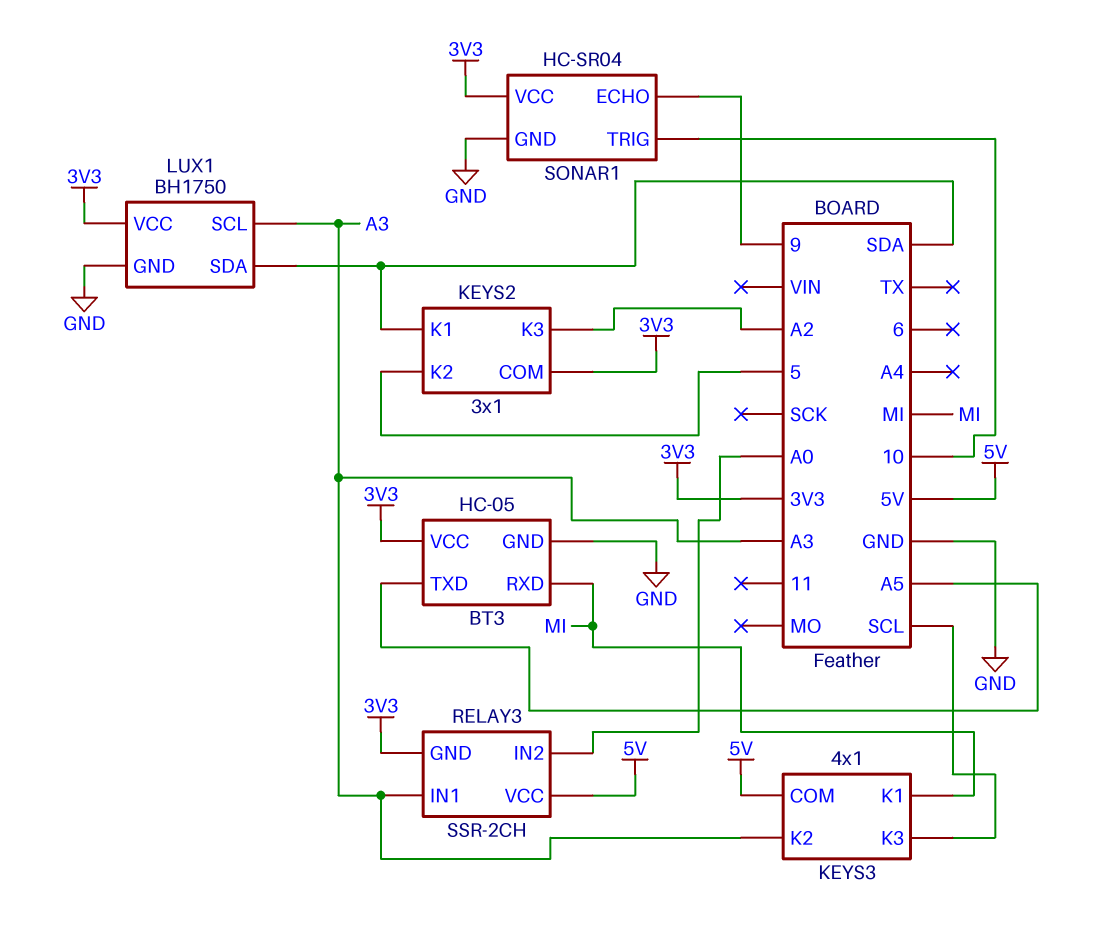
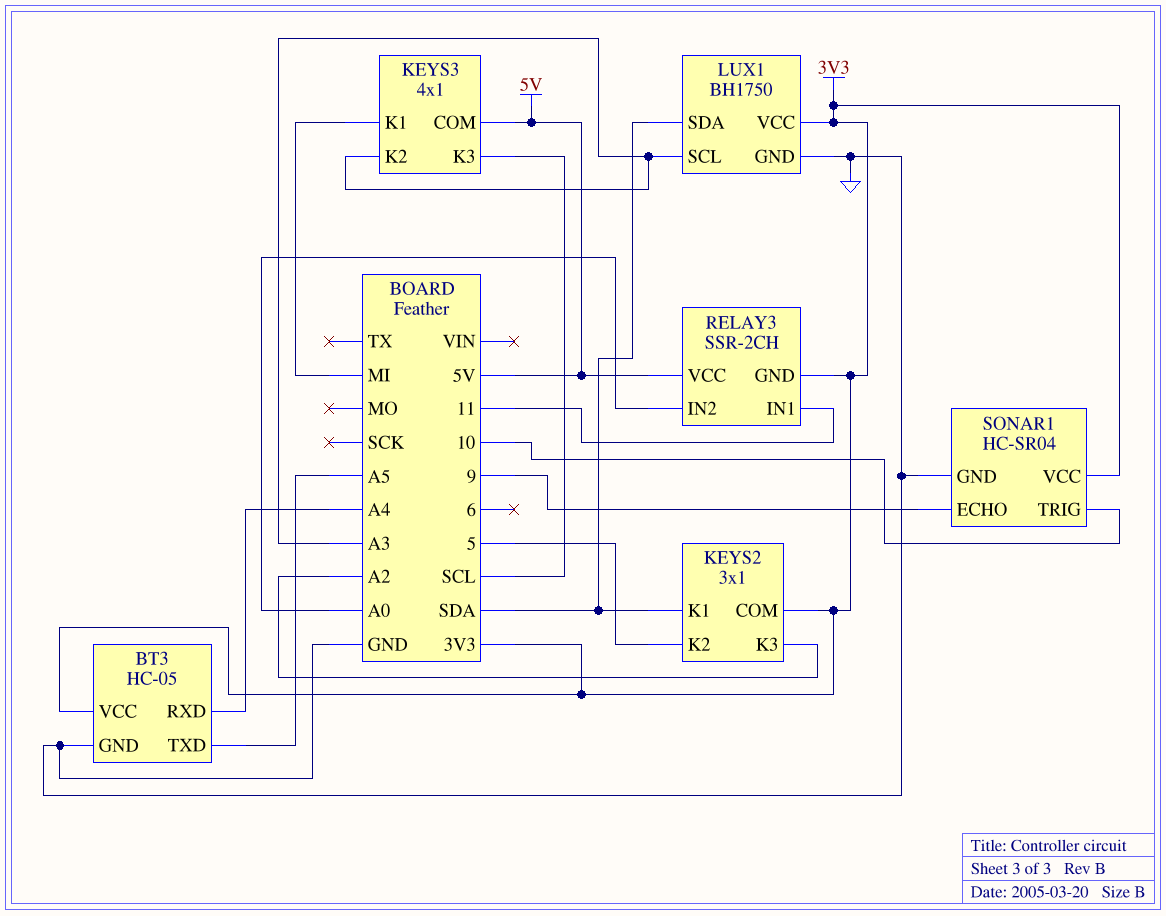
BT3 pin RXD: MI -> A4
RELAY3 pin IN1: A3 -> 11

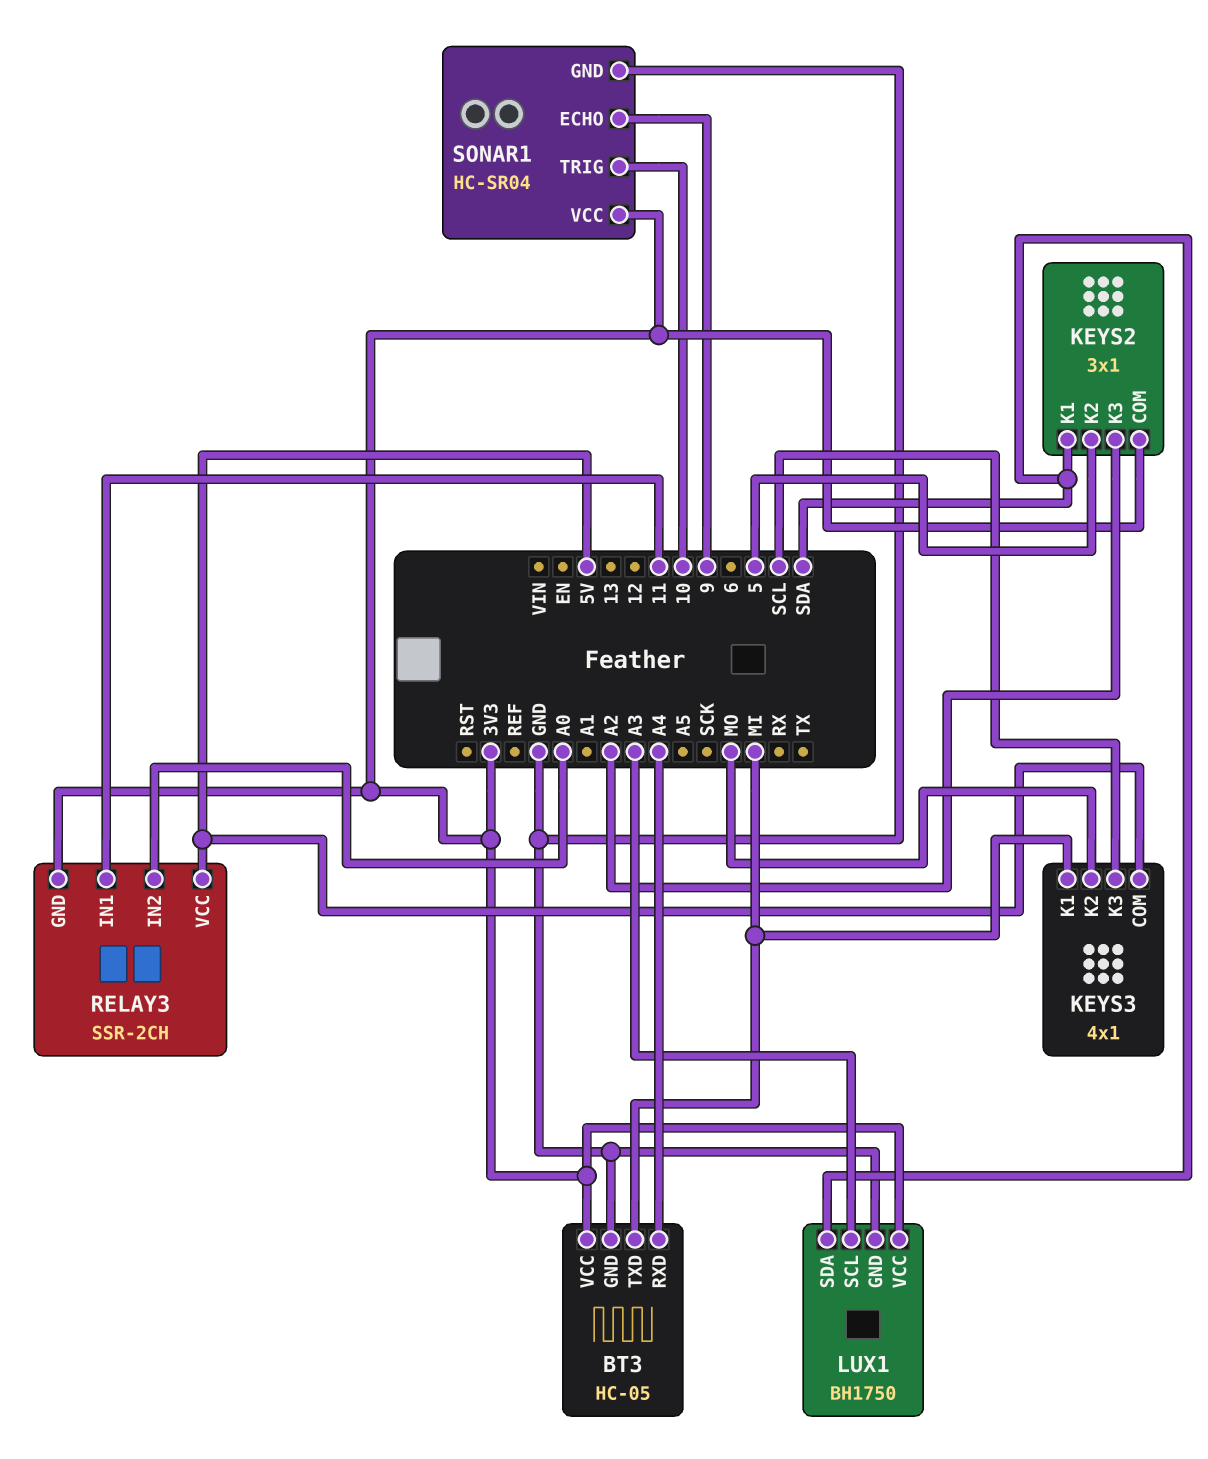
BT3 pin TXD: A5 -> MI
KEYS3 pin K2: A3 -> MO

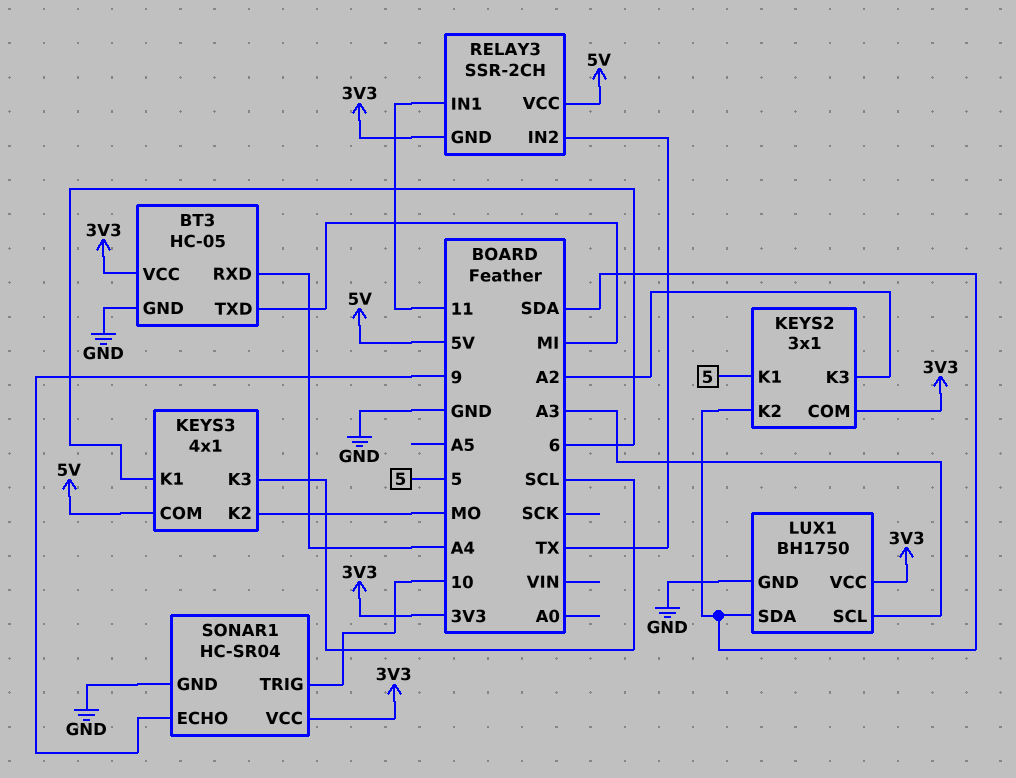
KEYS2 pin K1: SDA -> 5
KEYS2 pin K2: 5 -> SDA
KEYS3 pin K1: MI -> 6
RELAY3 pin IN2: A0 -> TX

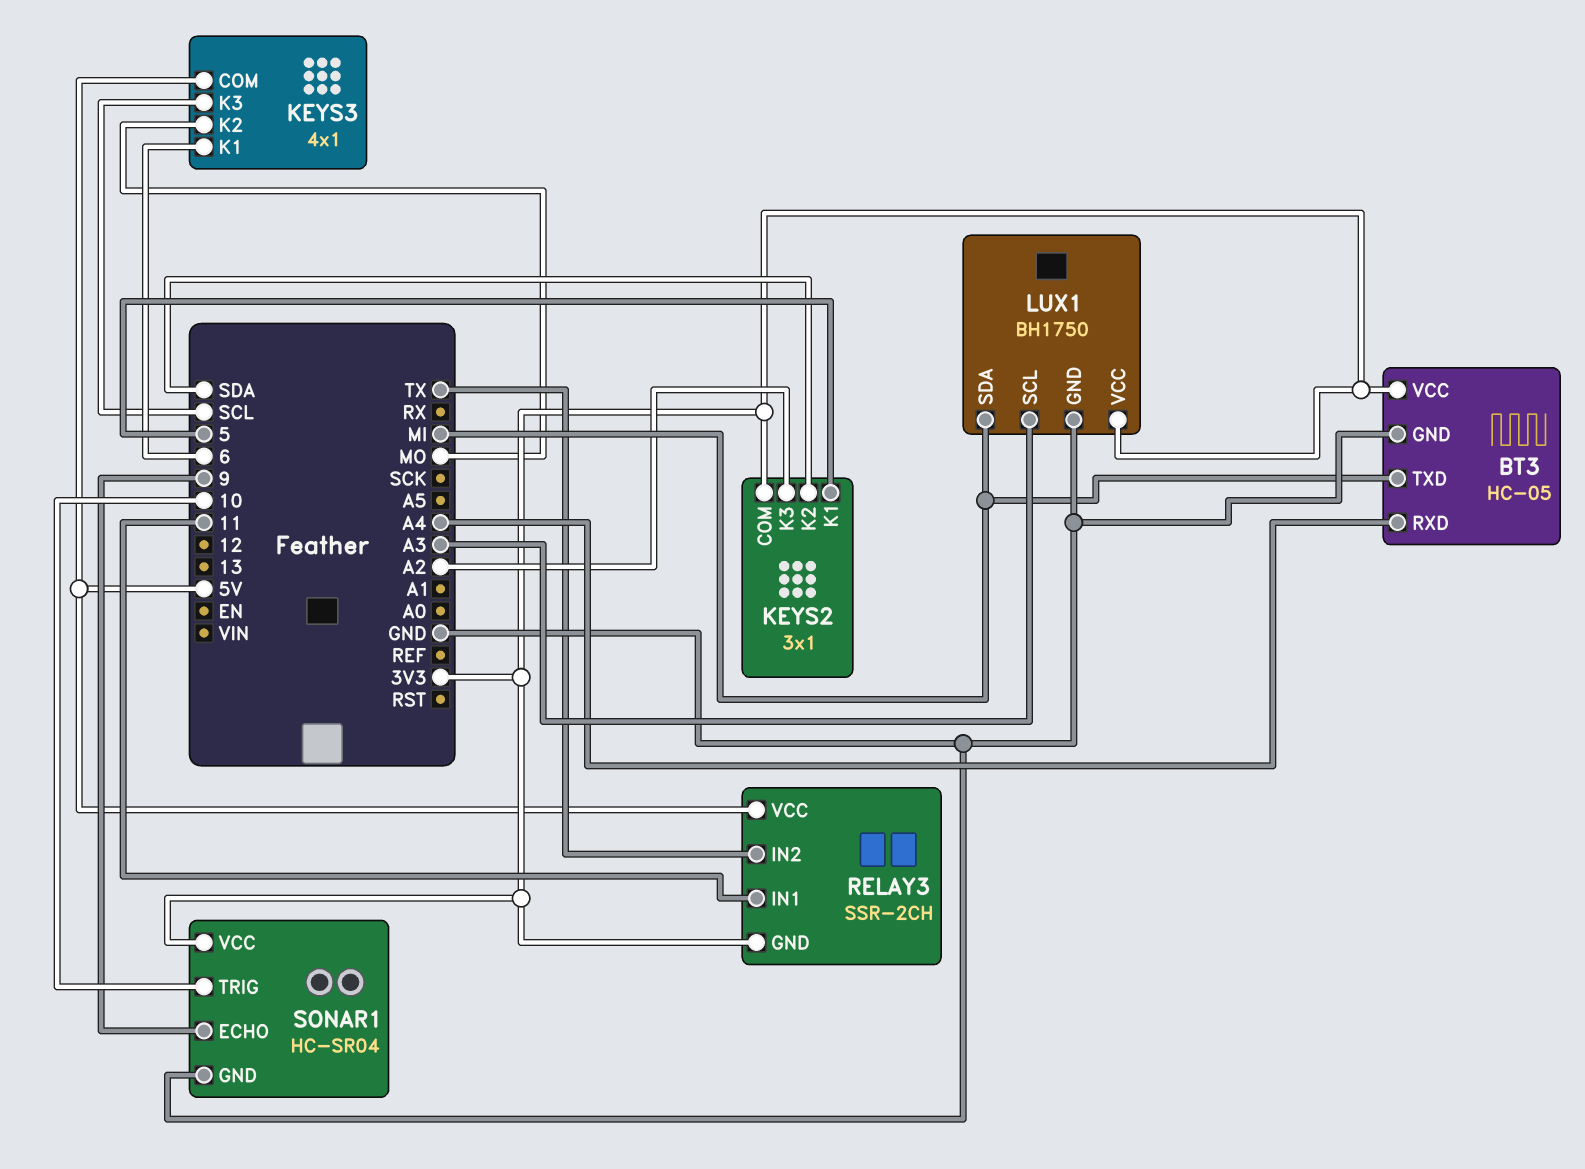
LUX1 pin SDA: SDA -> MI

